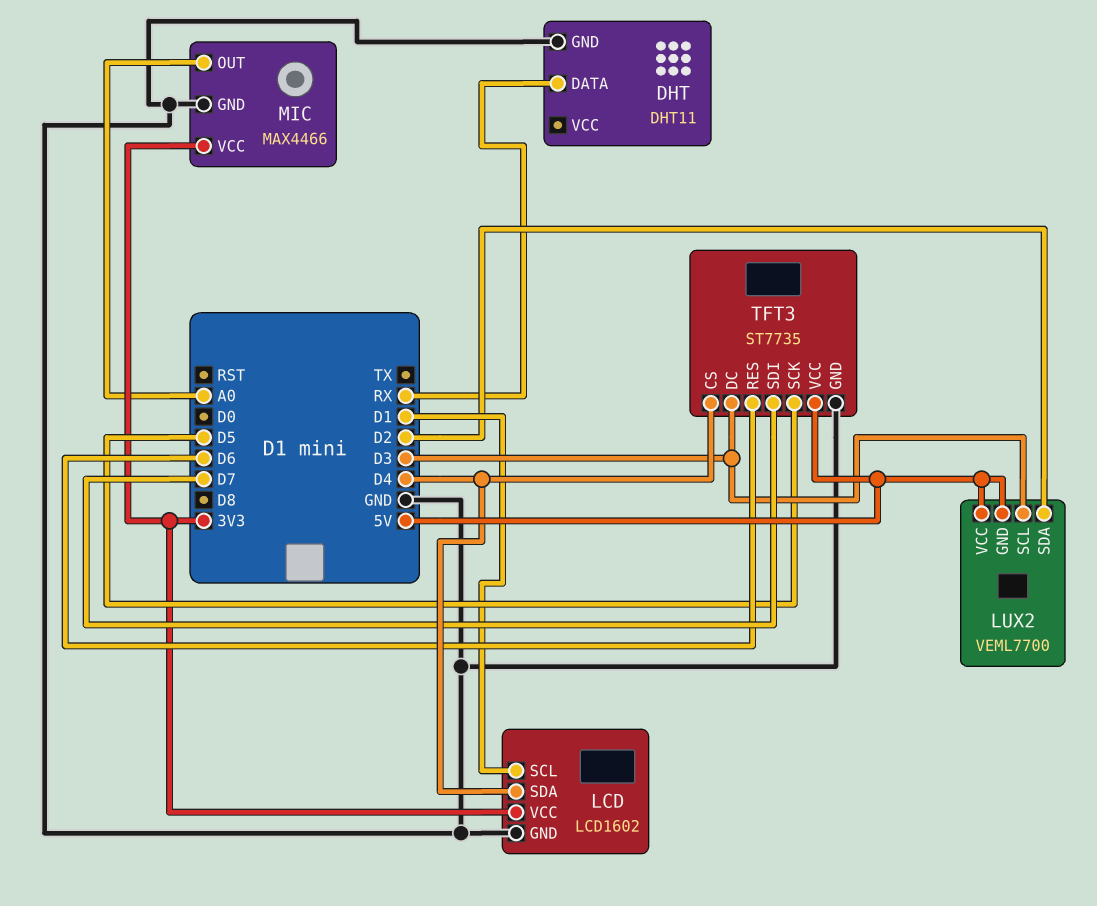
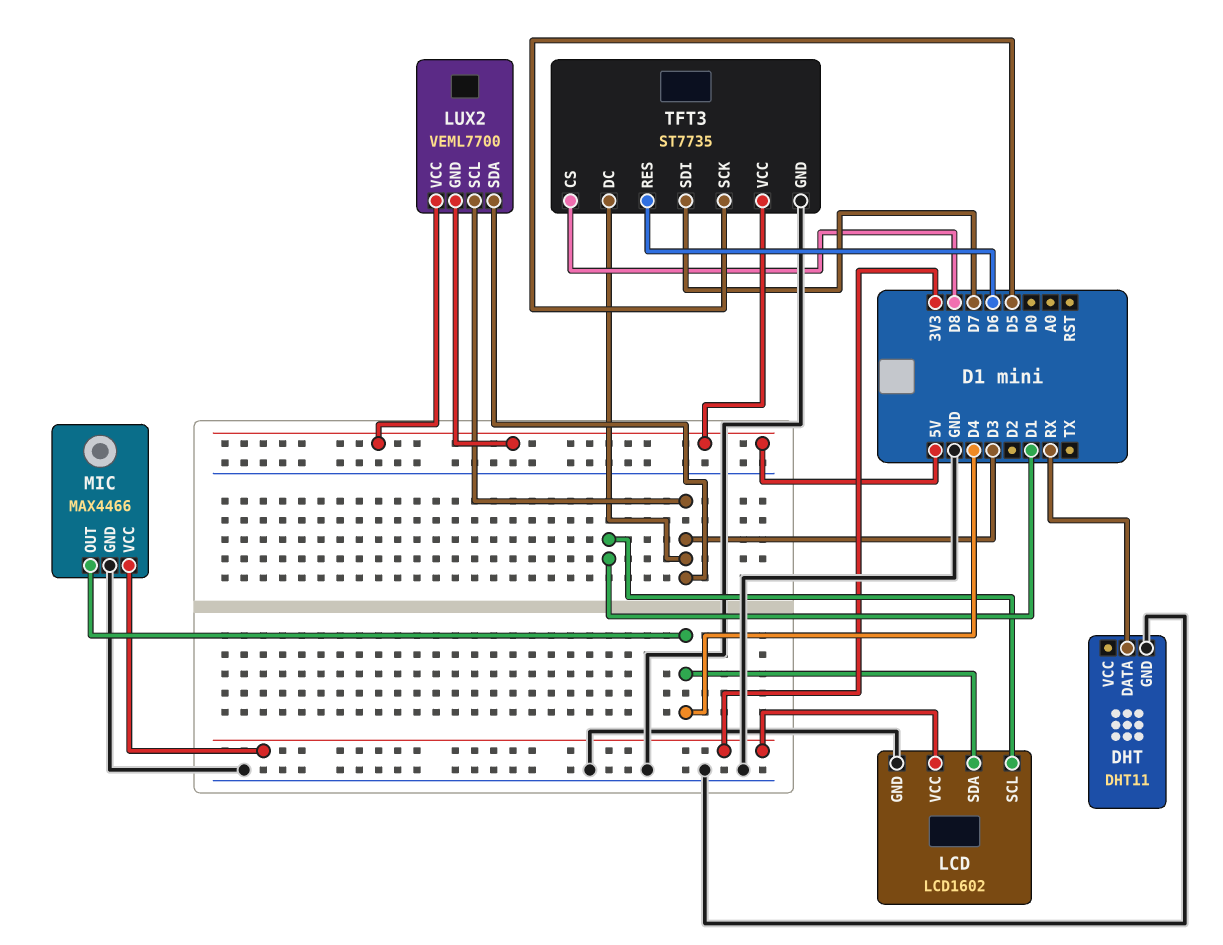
LUX2 pin SDA: D2 -> D3
MIC pin OUT: A0 -> D4
TFT3 pin CS: D4 -> D8

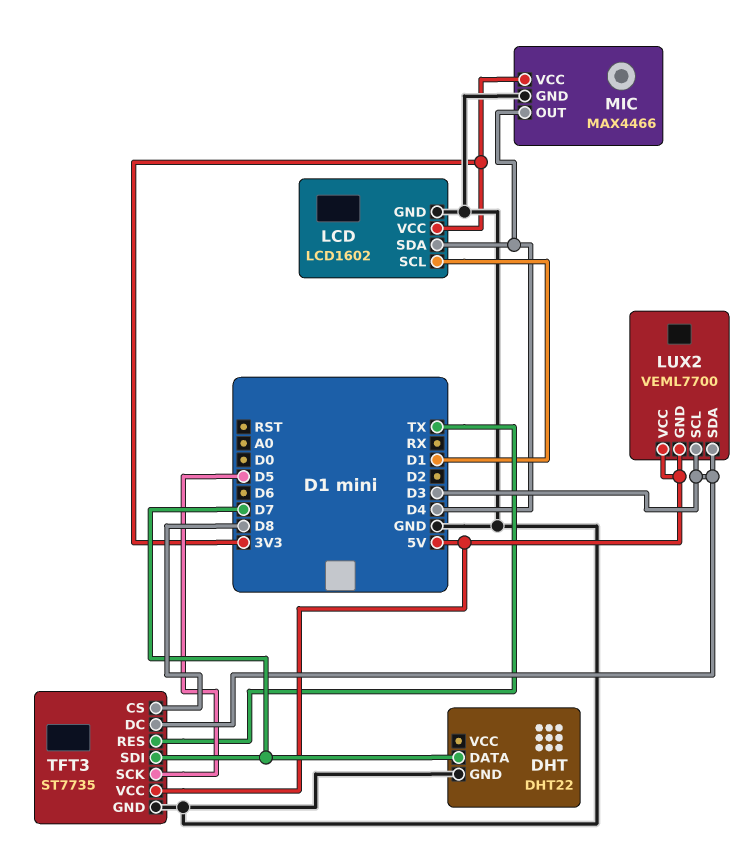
DHT: DHT11 -> DHT22
DHT pin DATA: RX -> D7
TFT3 pin RES: D6 -> TX

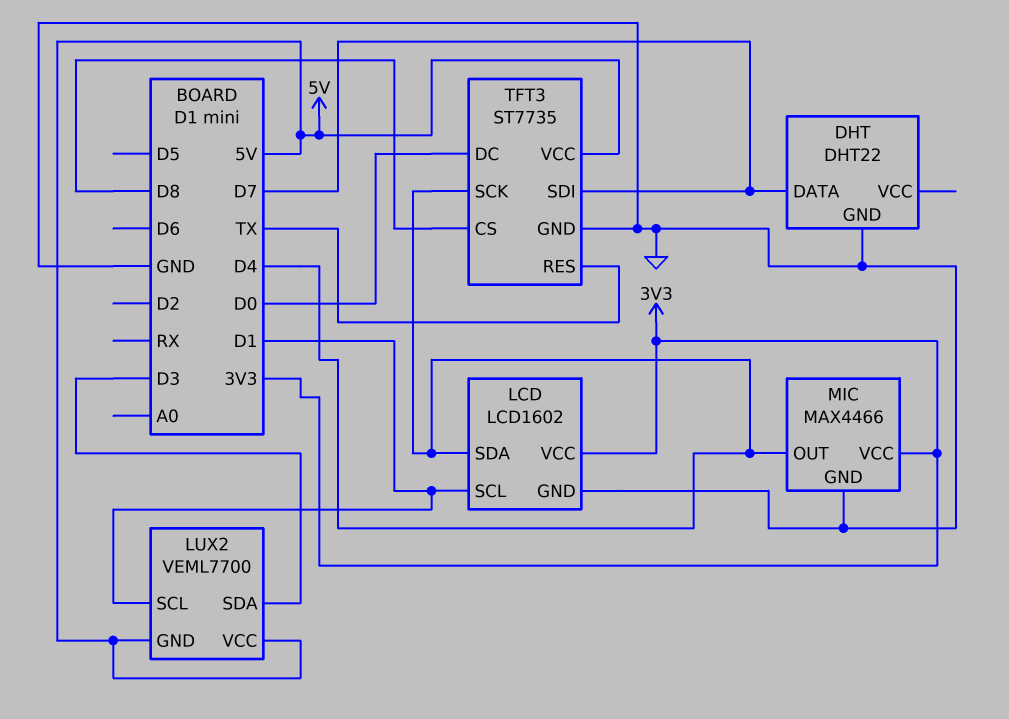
LUX2 pin SCL: D3 -> D1
TFT3 pin DC: D3 -> D0
TFT3 pin SCK: D5 -> D4

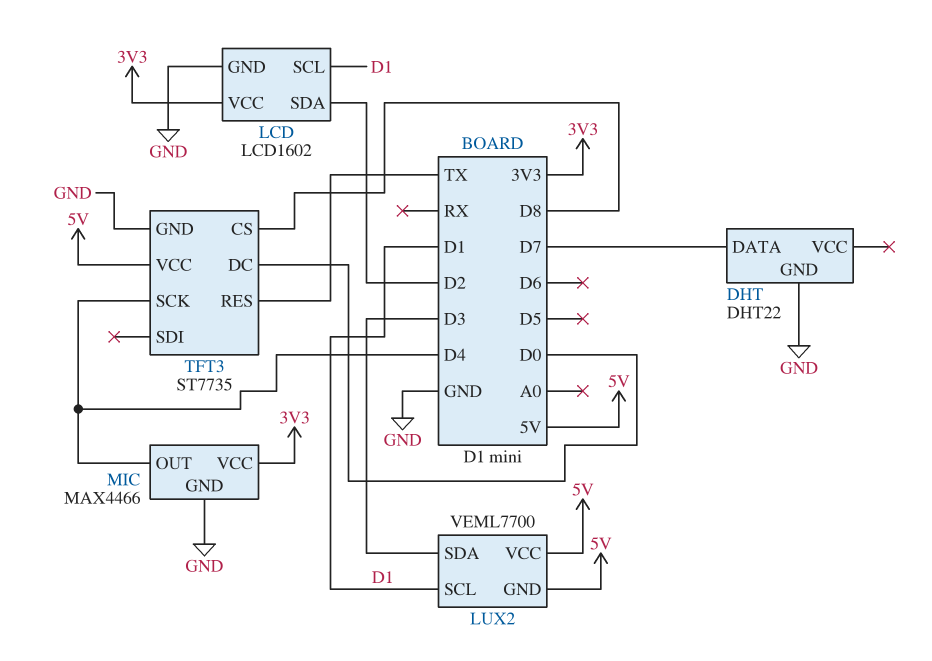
LCD pin SDA: D4 -> D2
TFT3 pin SDI: D7 -> none

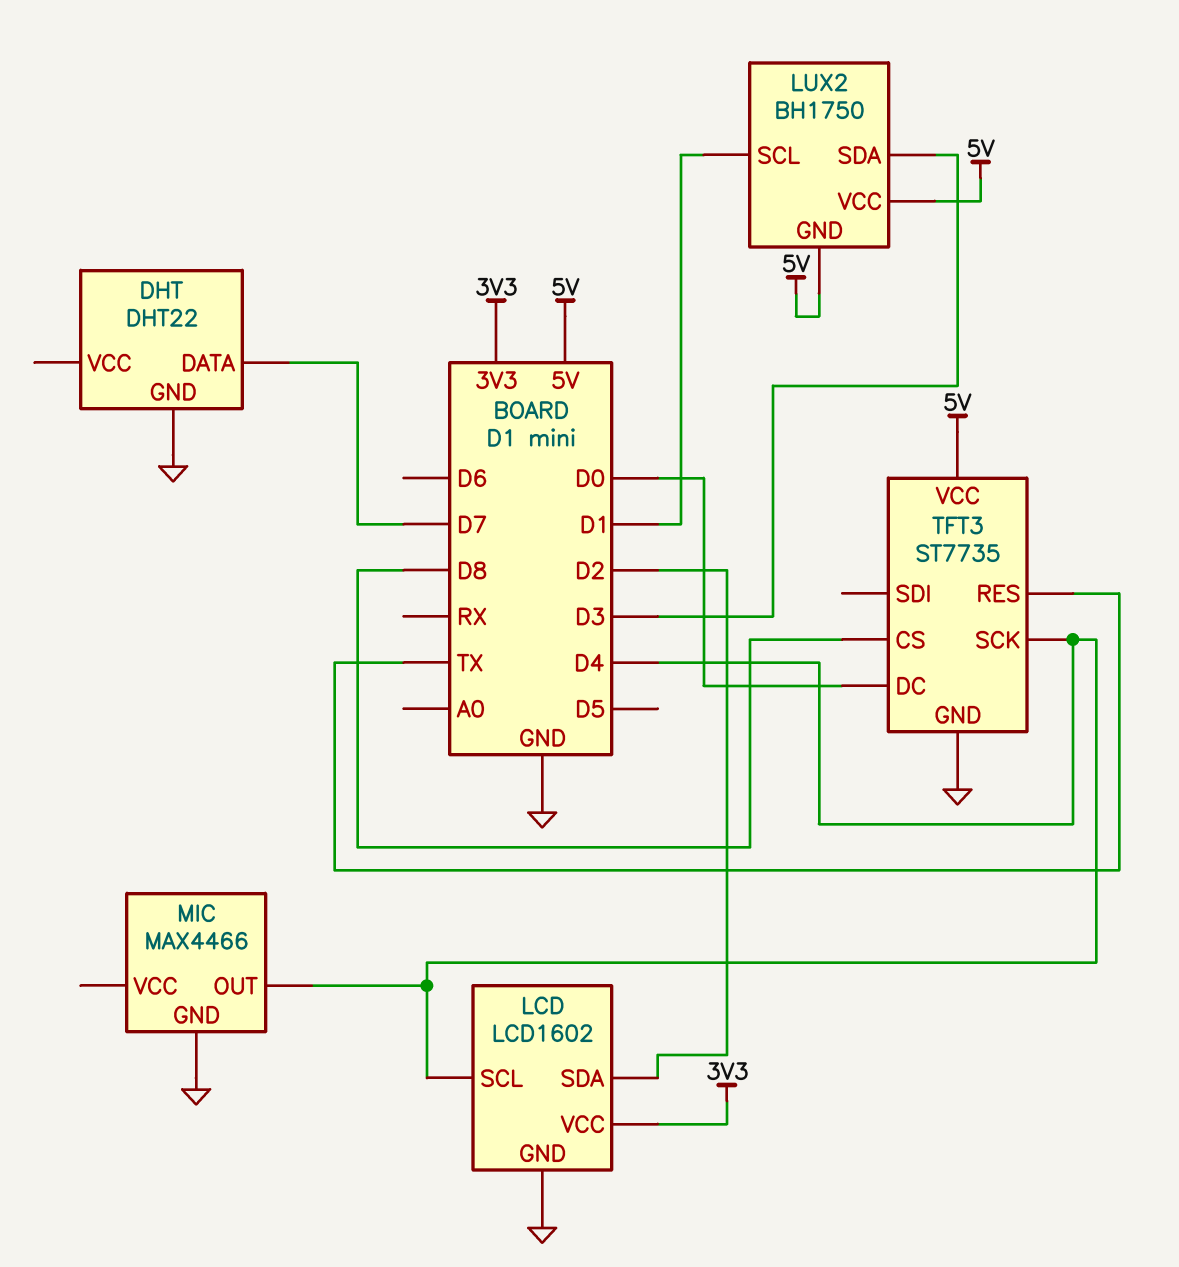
LCD pin SCL: D1 -> D4
LUX2: VEML7700 -> BH1750
MIC pin VCC: 3V3 -> none

